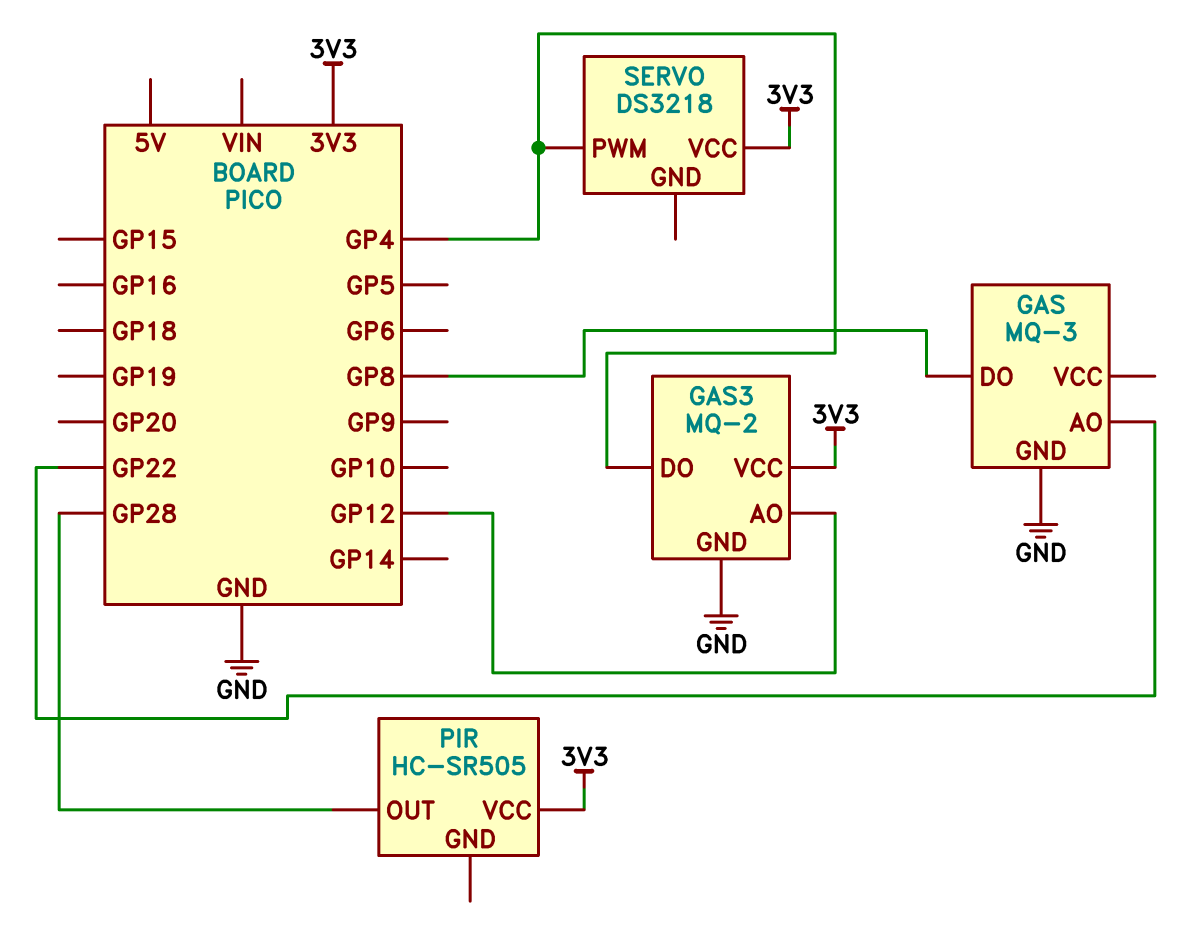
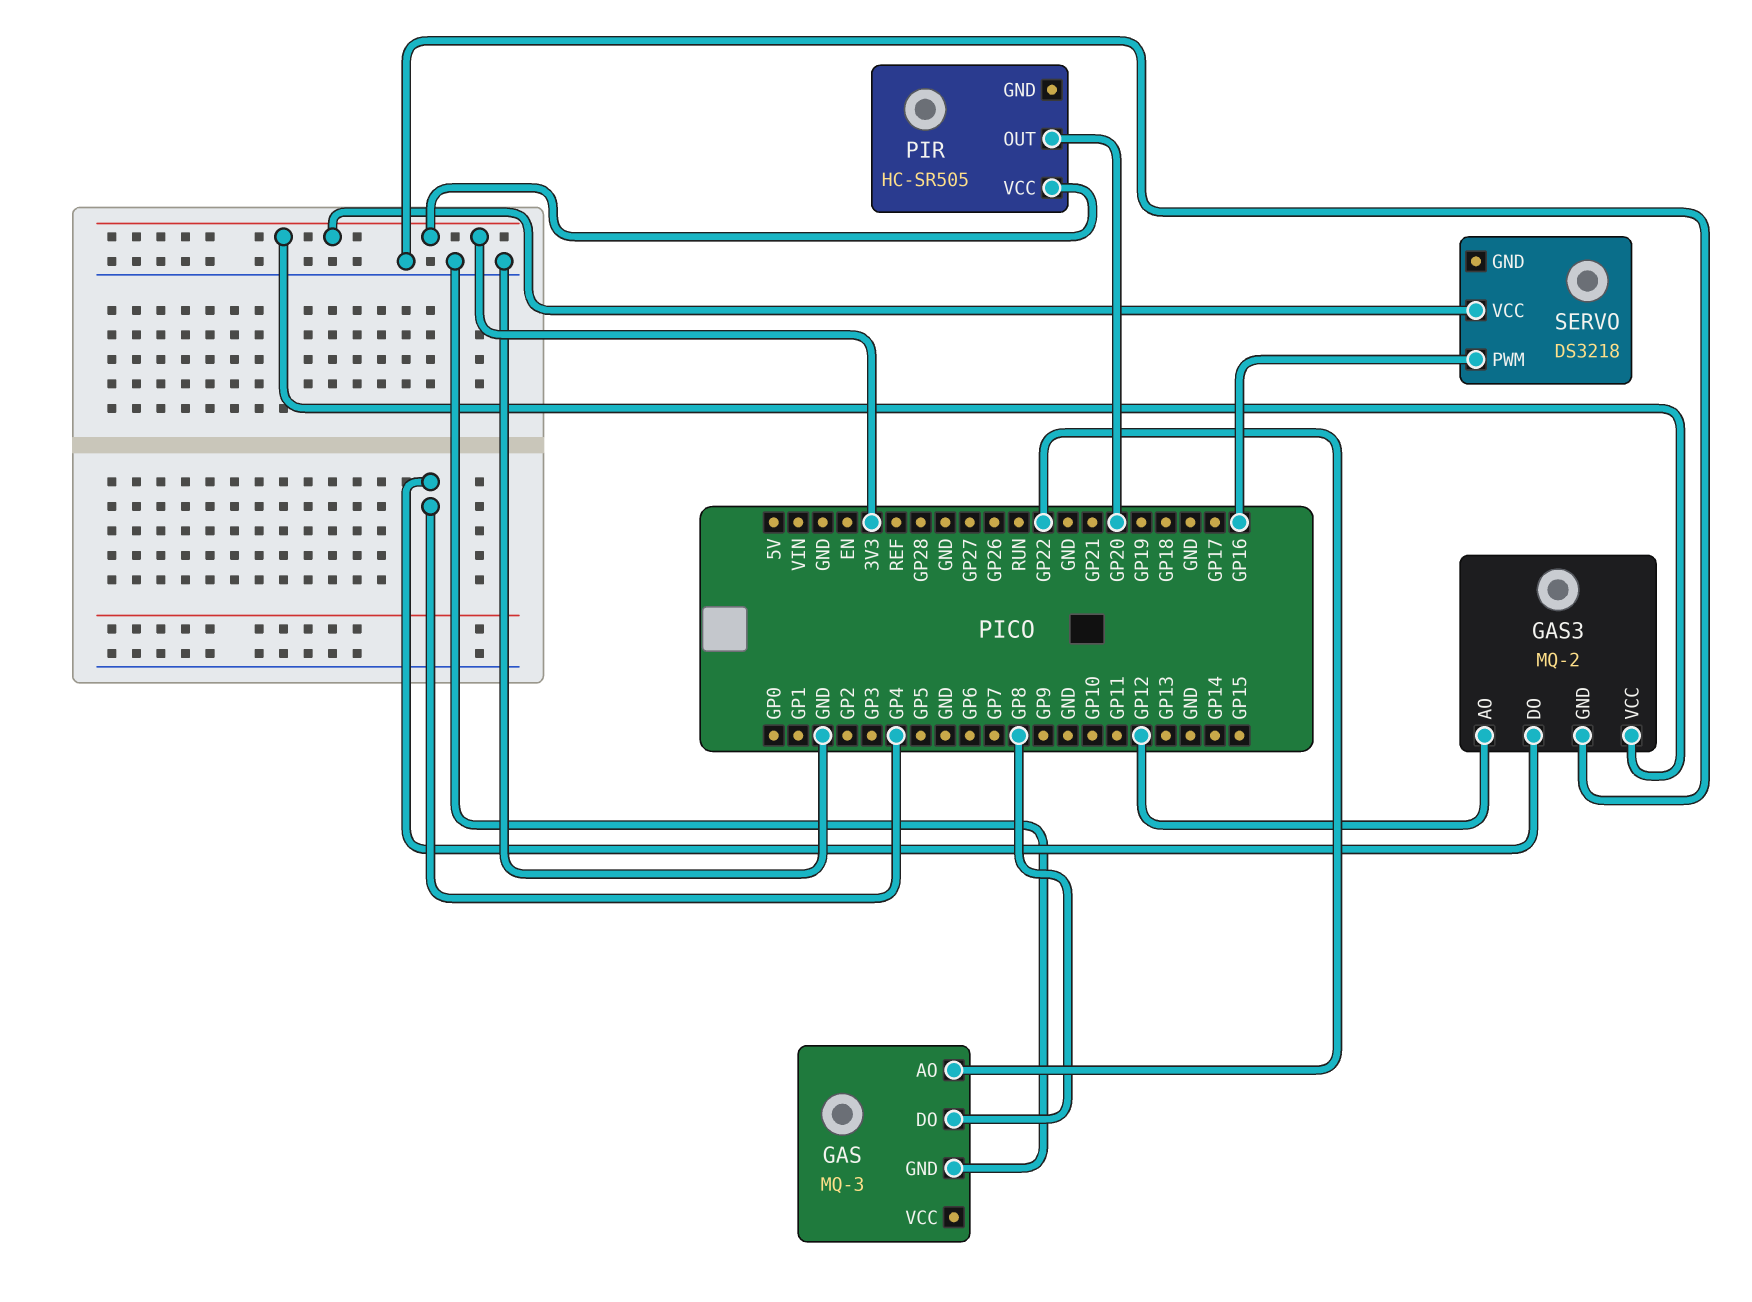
PIR pin OUT: GP28 -> GP20
SERVO pin PWM: GP4 -> GP16

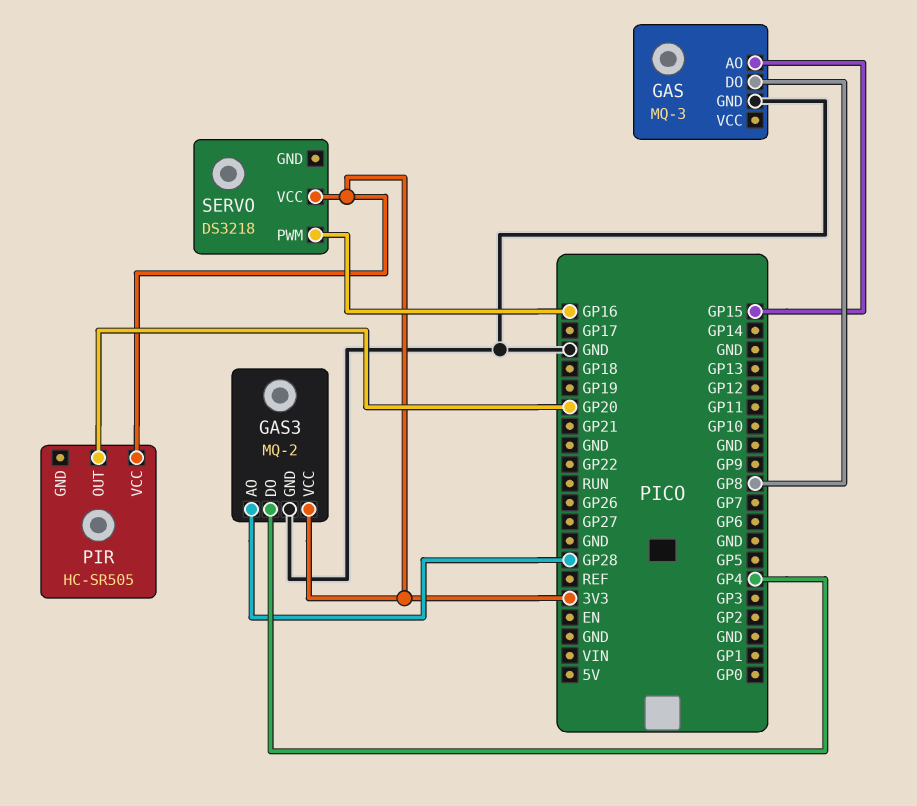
GAS pin AO: GP22 -> GP15
GAS3 pin AO: GP12 -> GP28

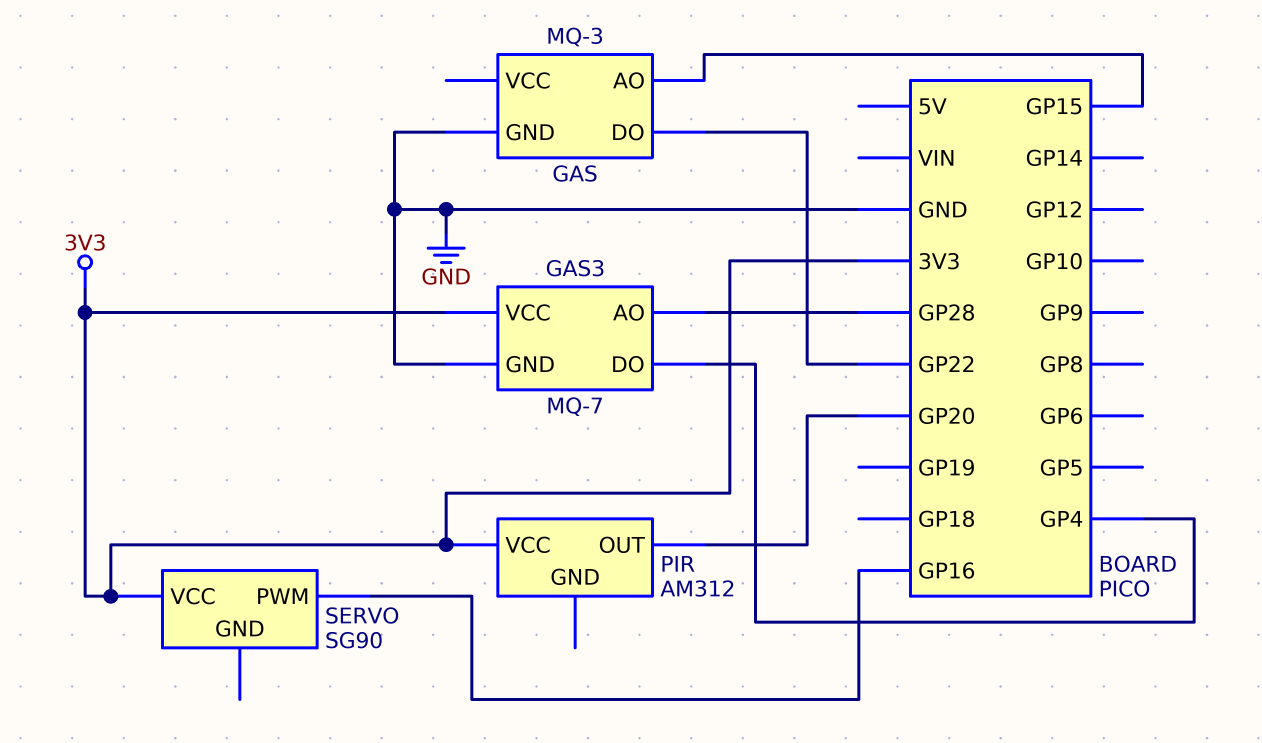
GAS pin DO: GP8 -> GP22
GAS3: MQ-2 -> MQ-7
PIR: HC-SR505 -> AM312
SERVO: DS3218 -> SG90

